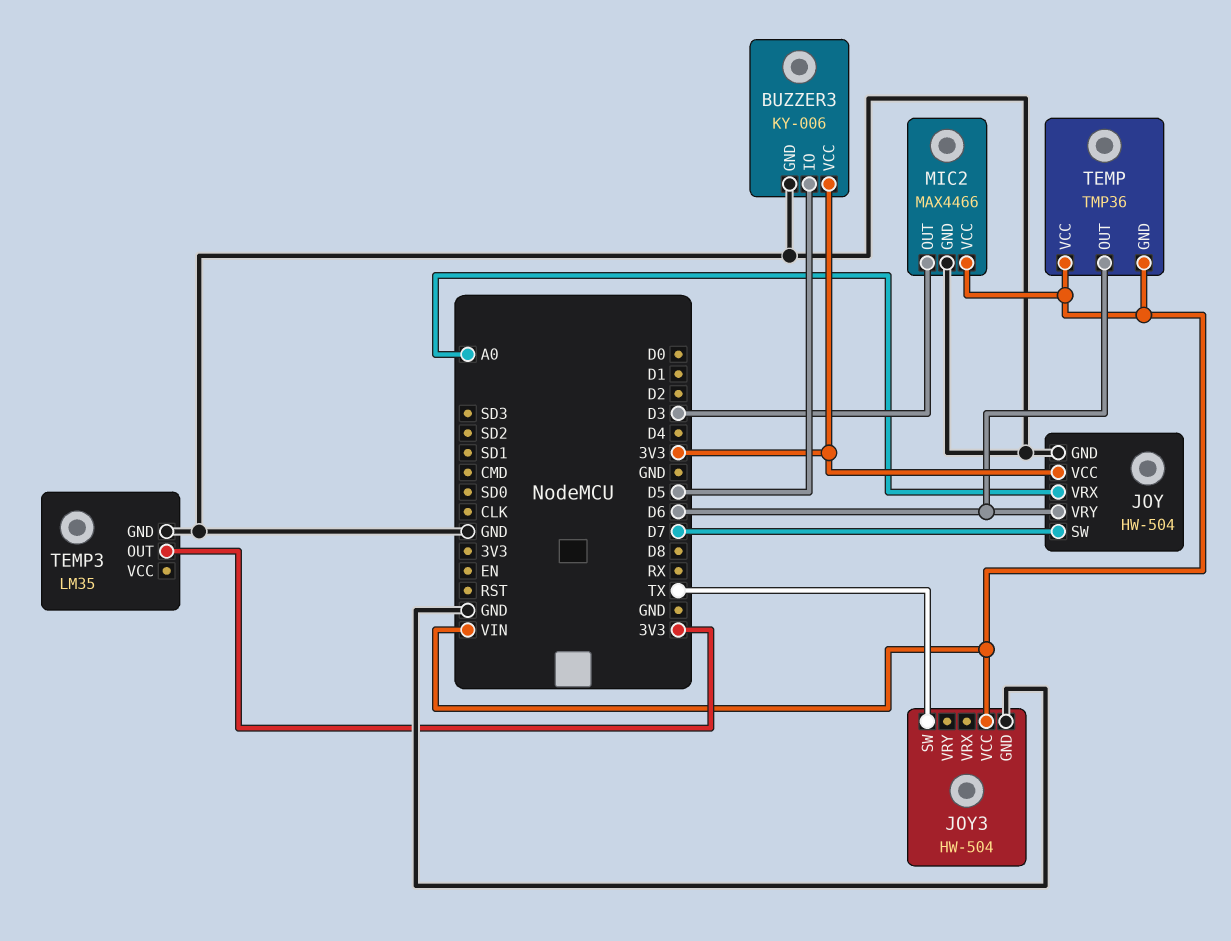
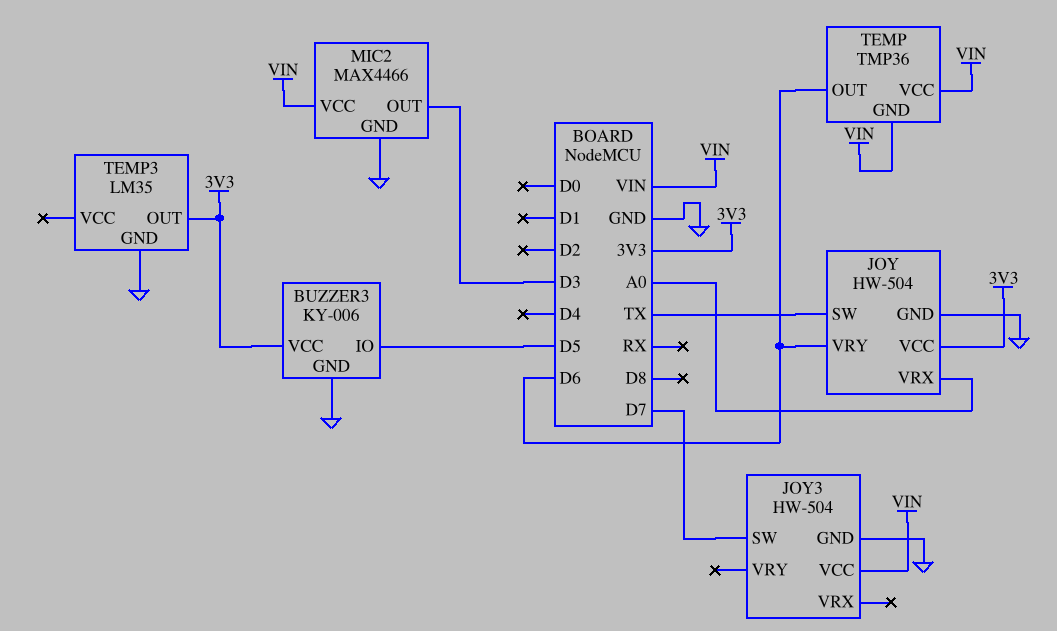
JOY pin SW: D7 -> TX
JOY3 pin SW: TX -> D7

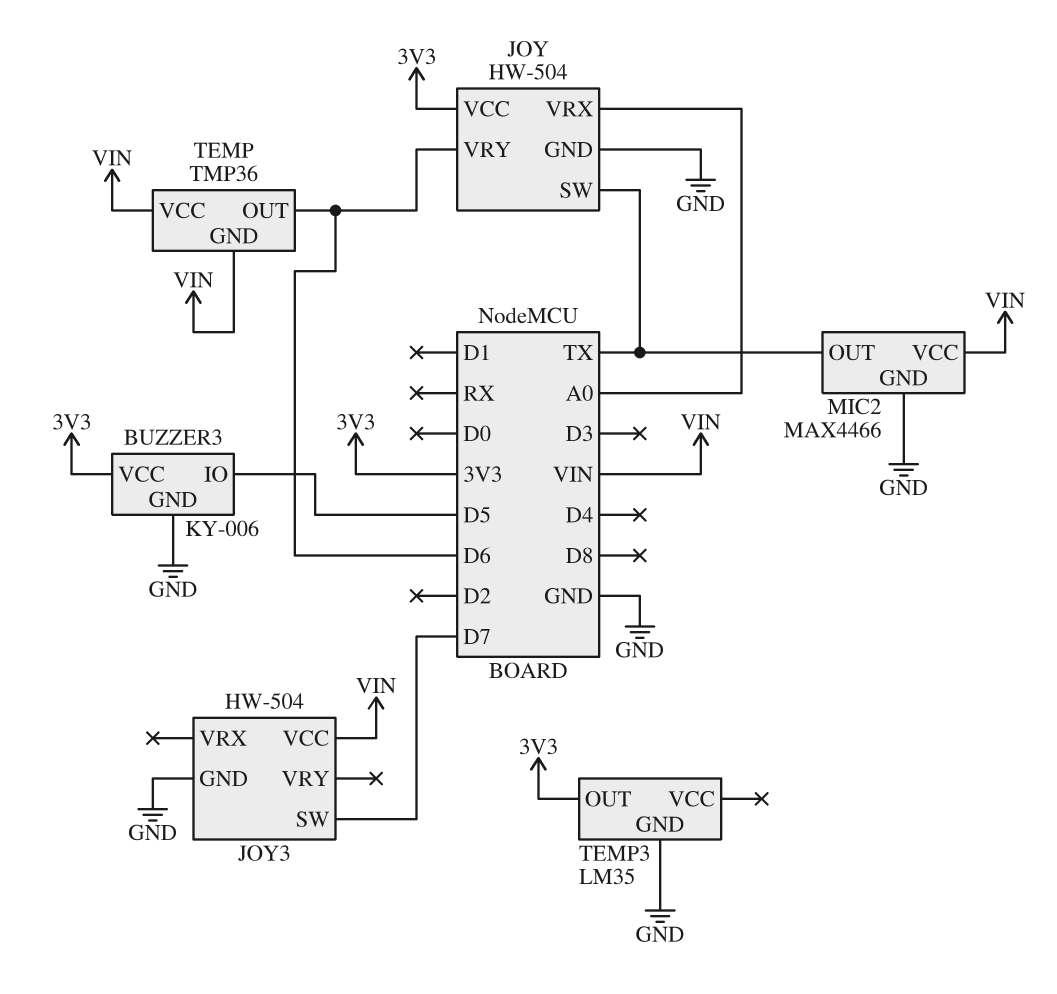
MIC2 pin OUT: D3 -> TX

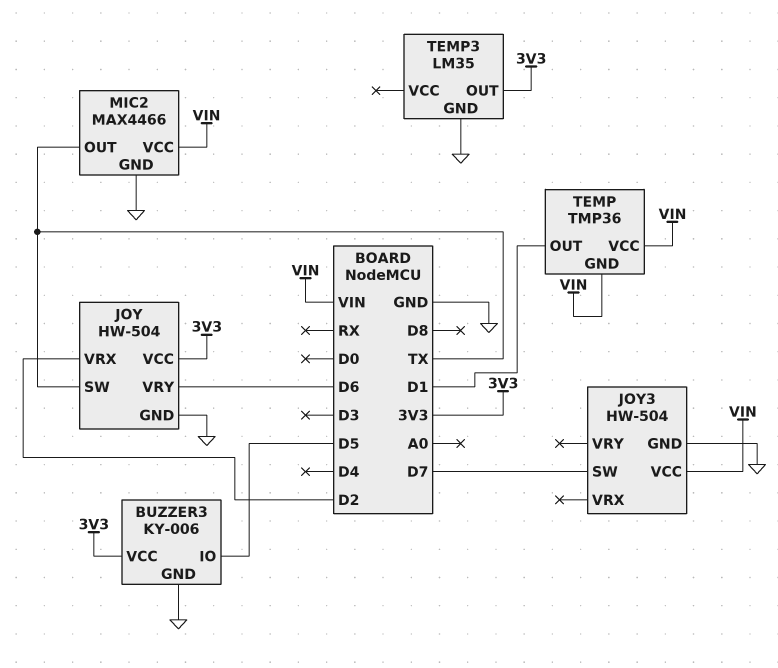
JOY pin VRX: A0 -> D2
TEMP pin OUT: D6 -> D1

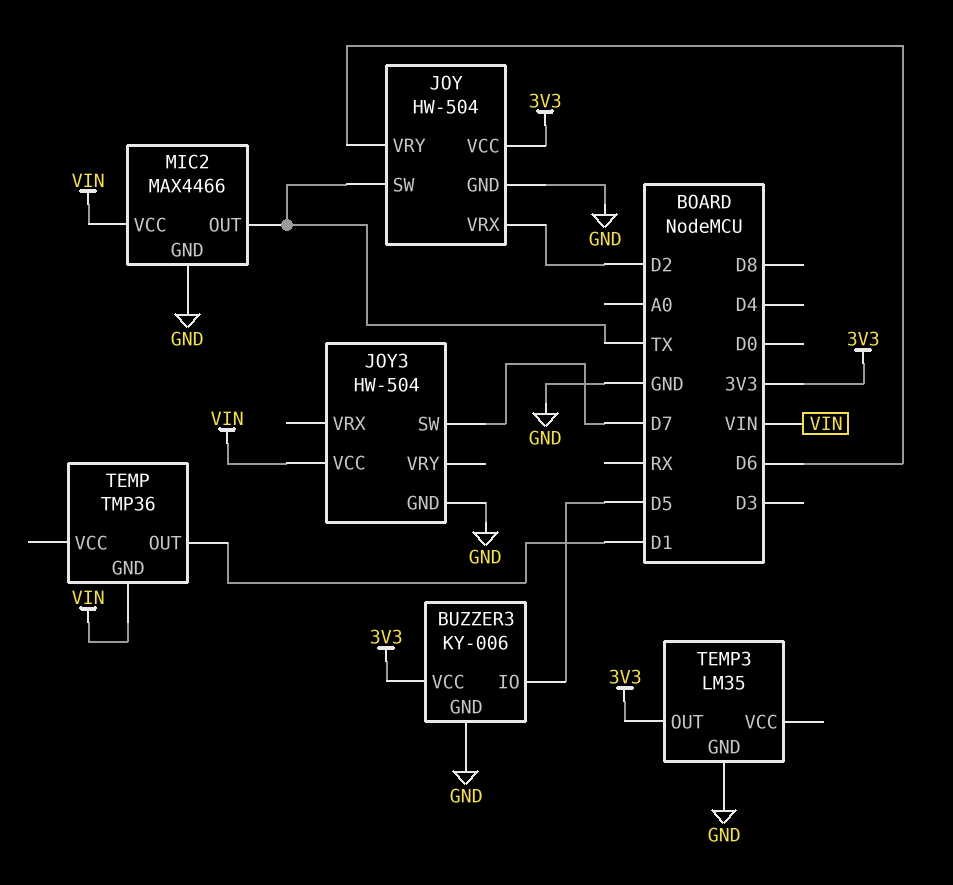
TEMP pin VCC: VIN -> none

